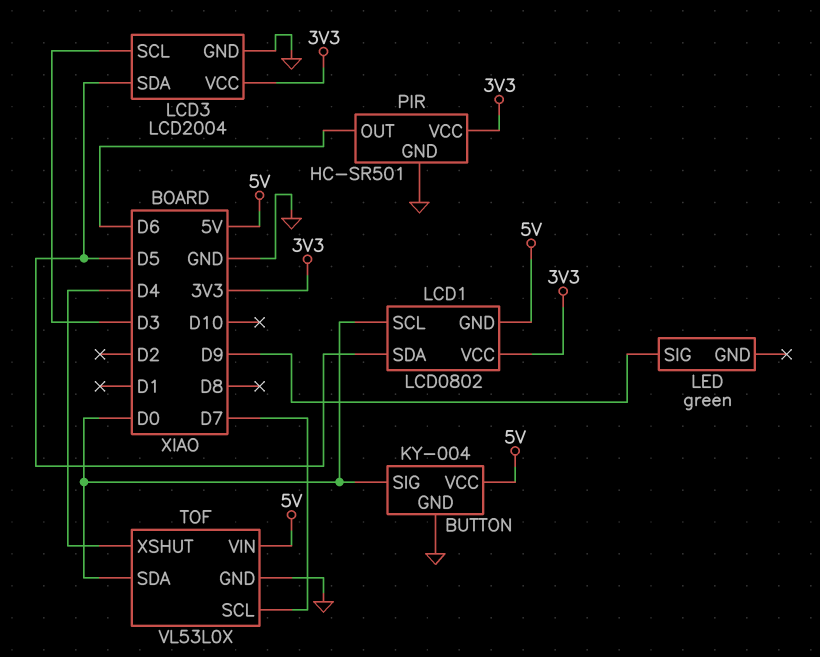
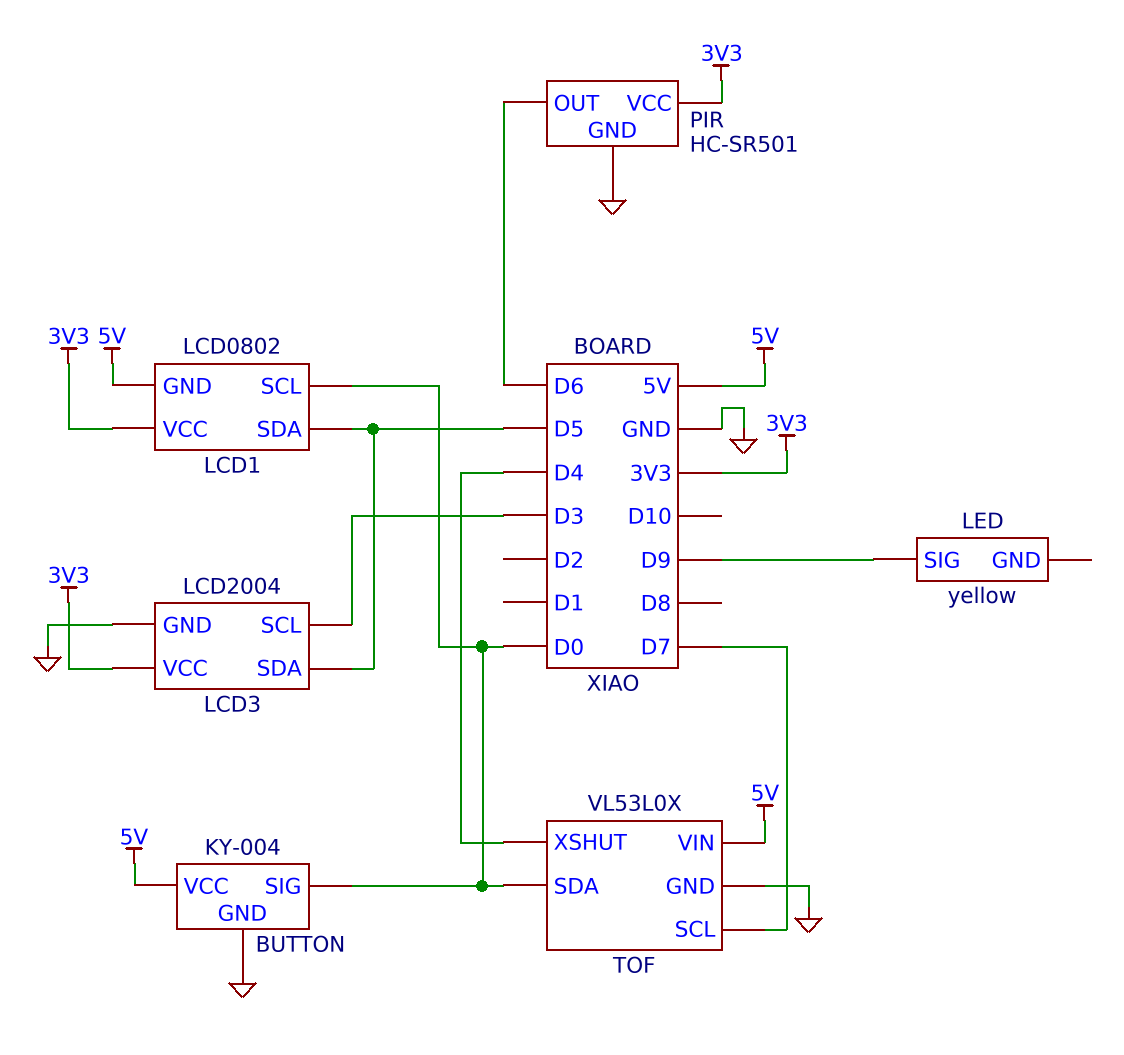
LED: green -> yellow

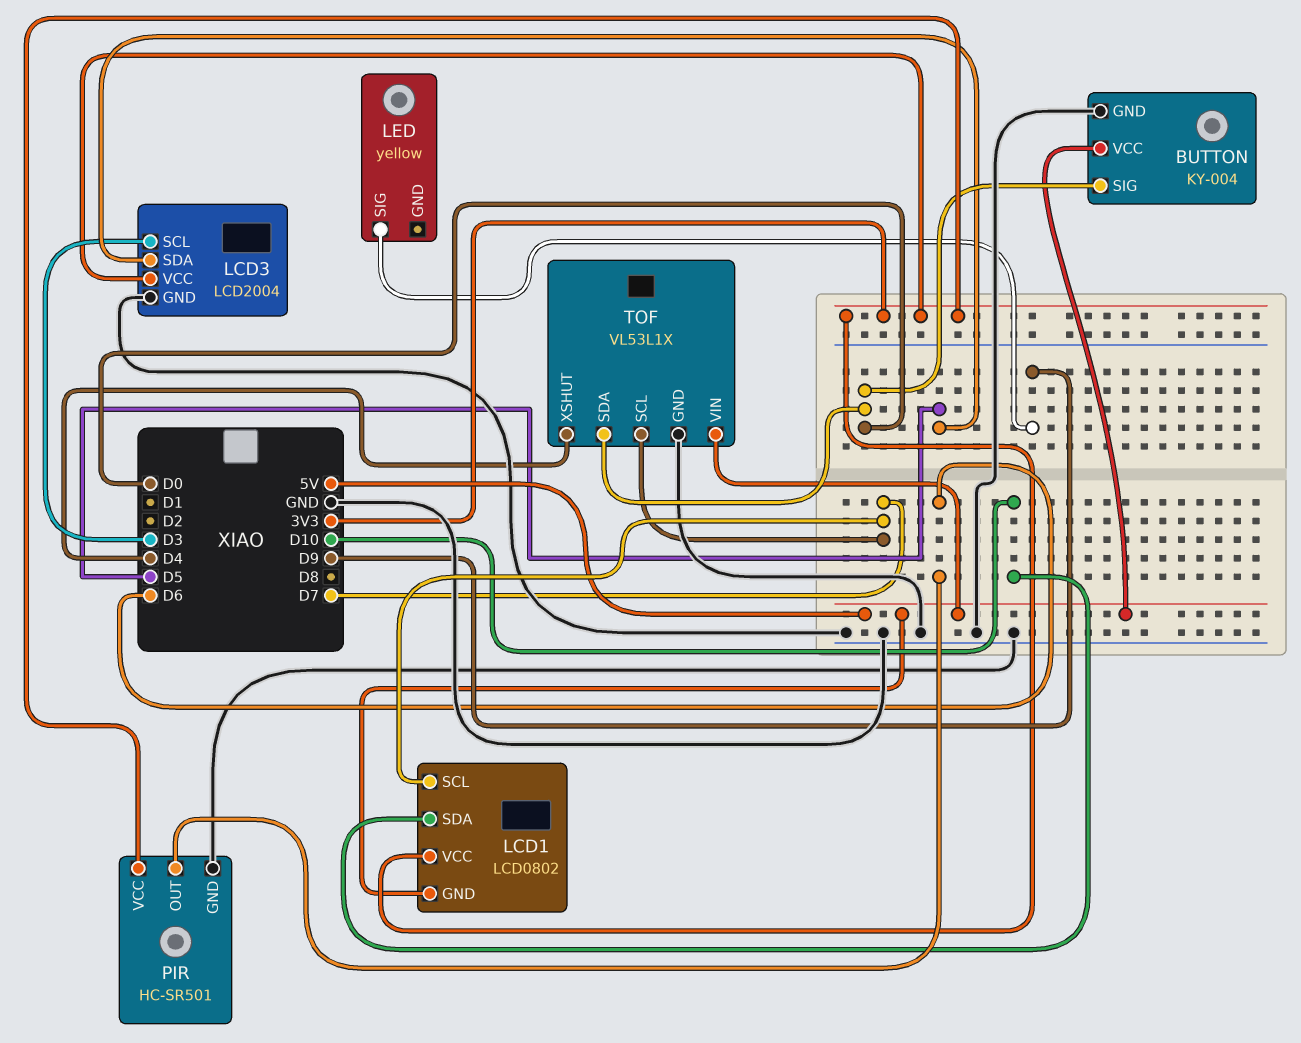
LCD1 pin SCL: D0 -> D7
LCD1 pin SDA: D5 -> D10
TOF: VL53L0X -> VL53L1X

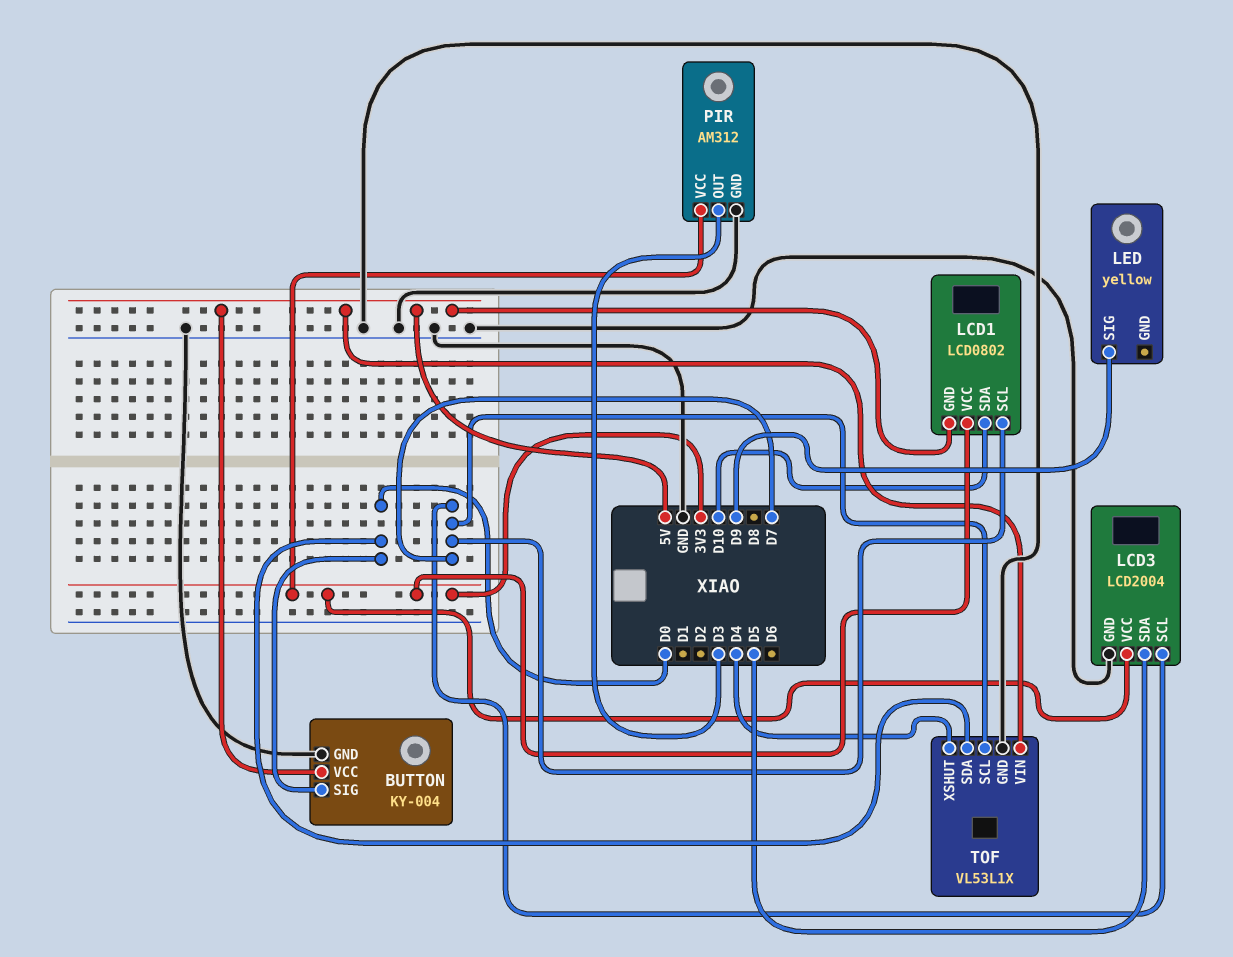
LCD3 pin SCL: D3 -> D7
PIR: HC-SR501 -> AM312
PIR pin OUT: D6 -> D3

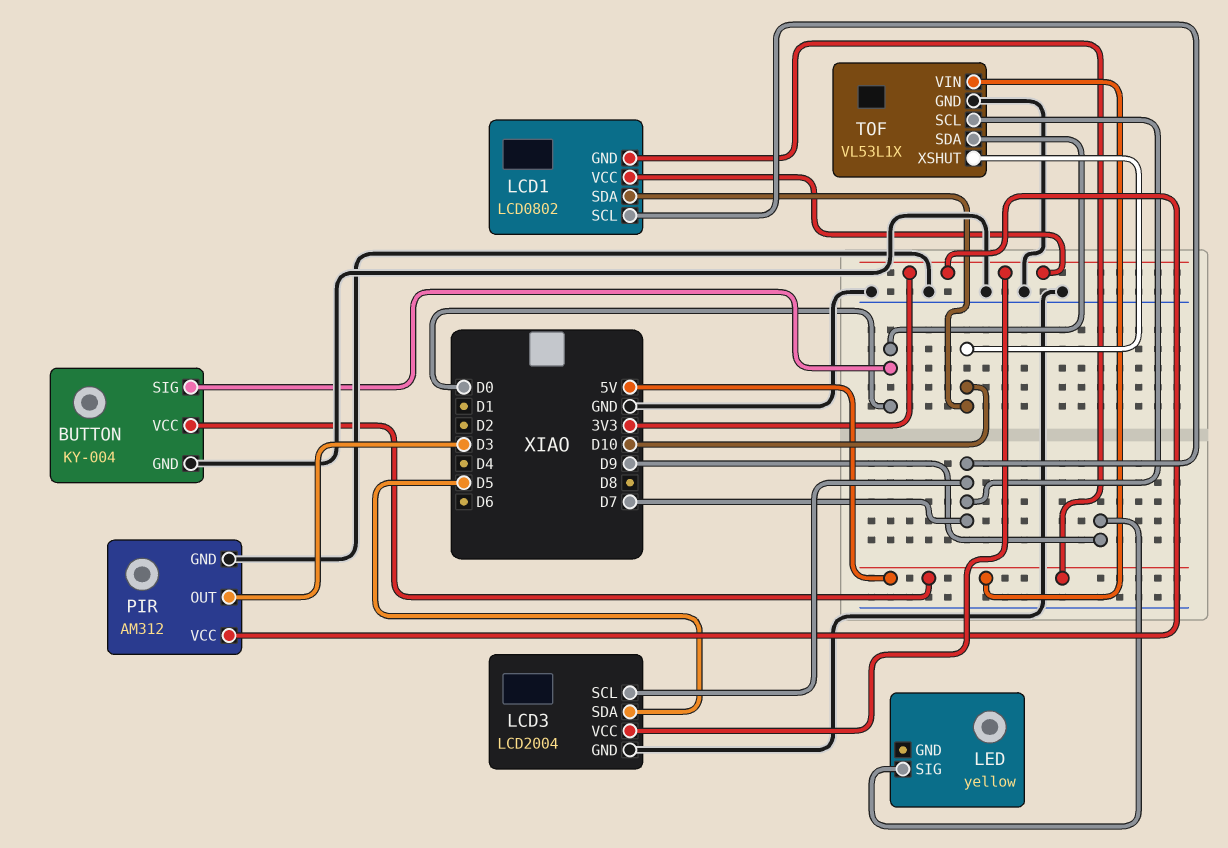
TOF pin XSHUT: D4 -> D10

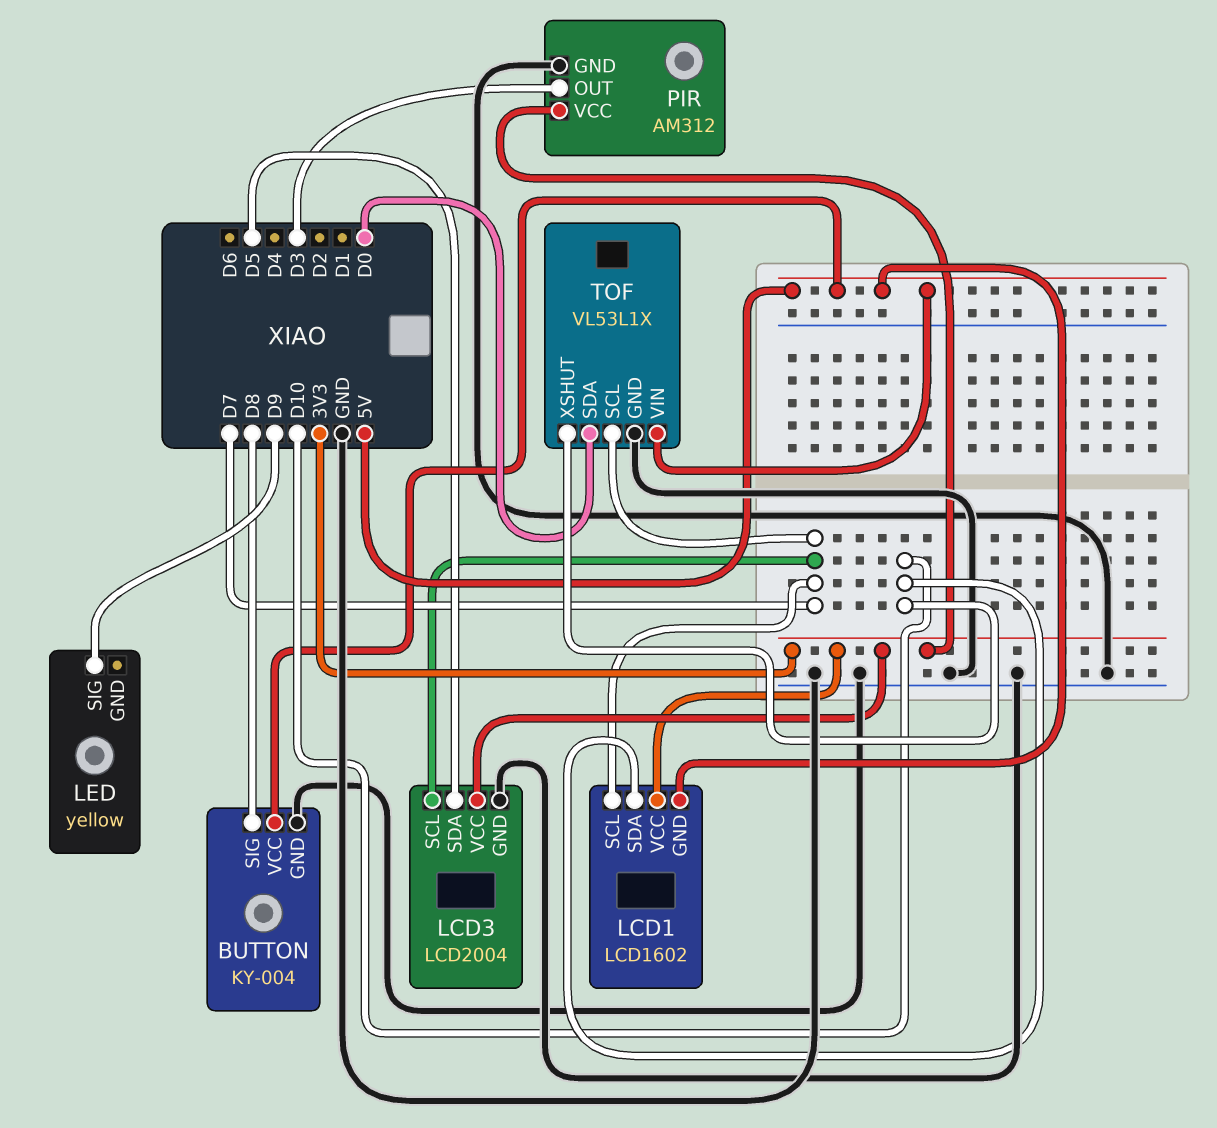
BUTTON pin SIG: D0 -> D8
LCD1: LCD0802 -> LCD1602

